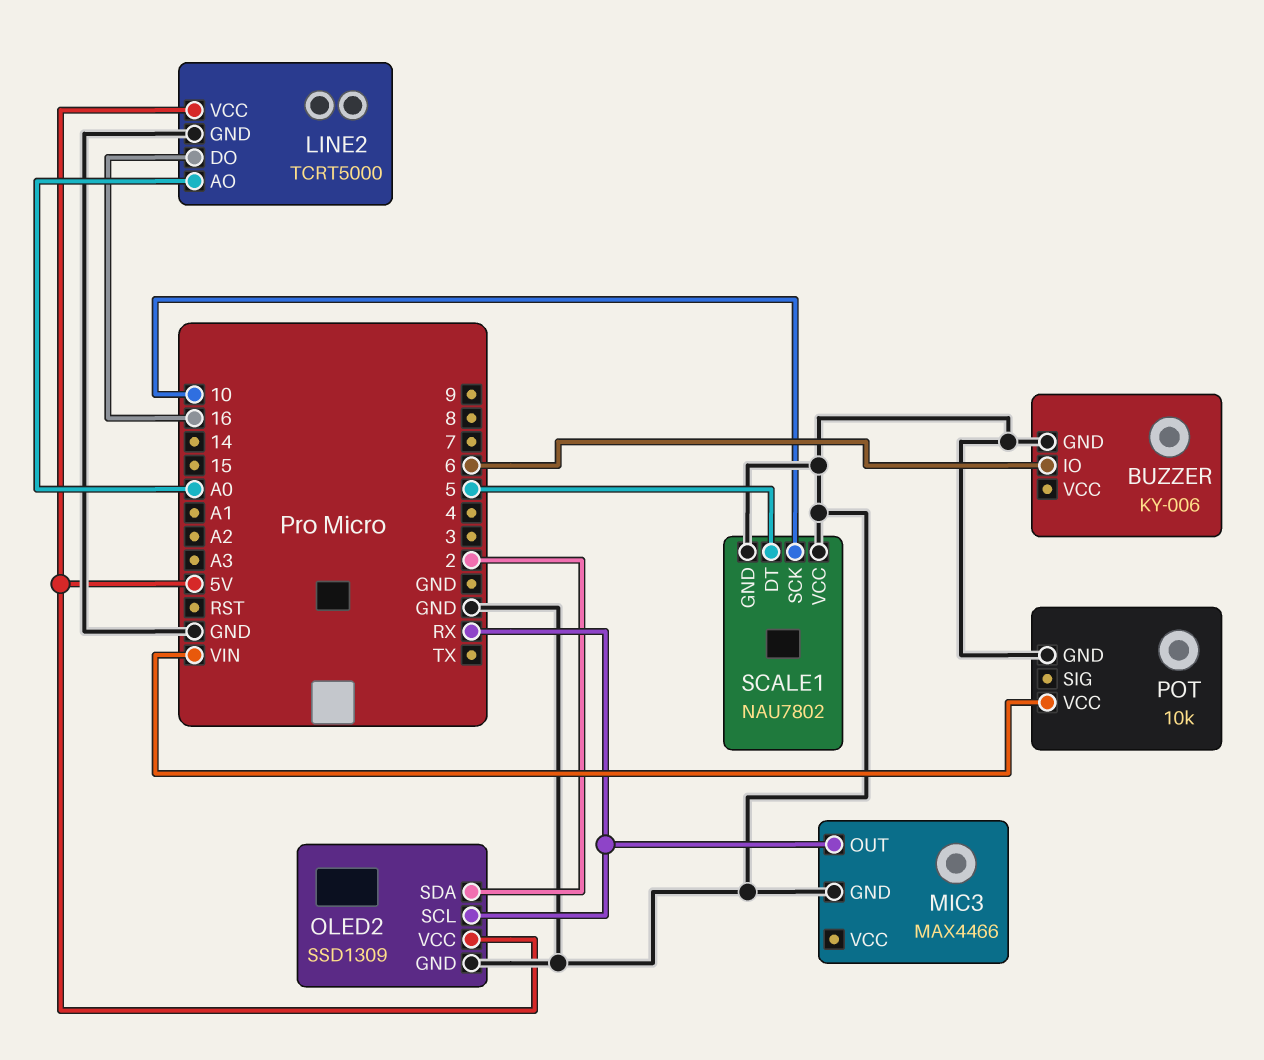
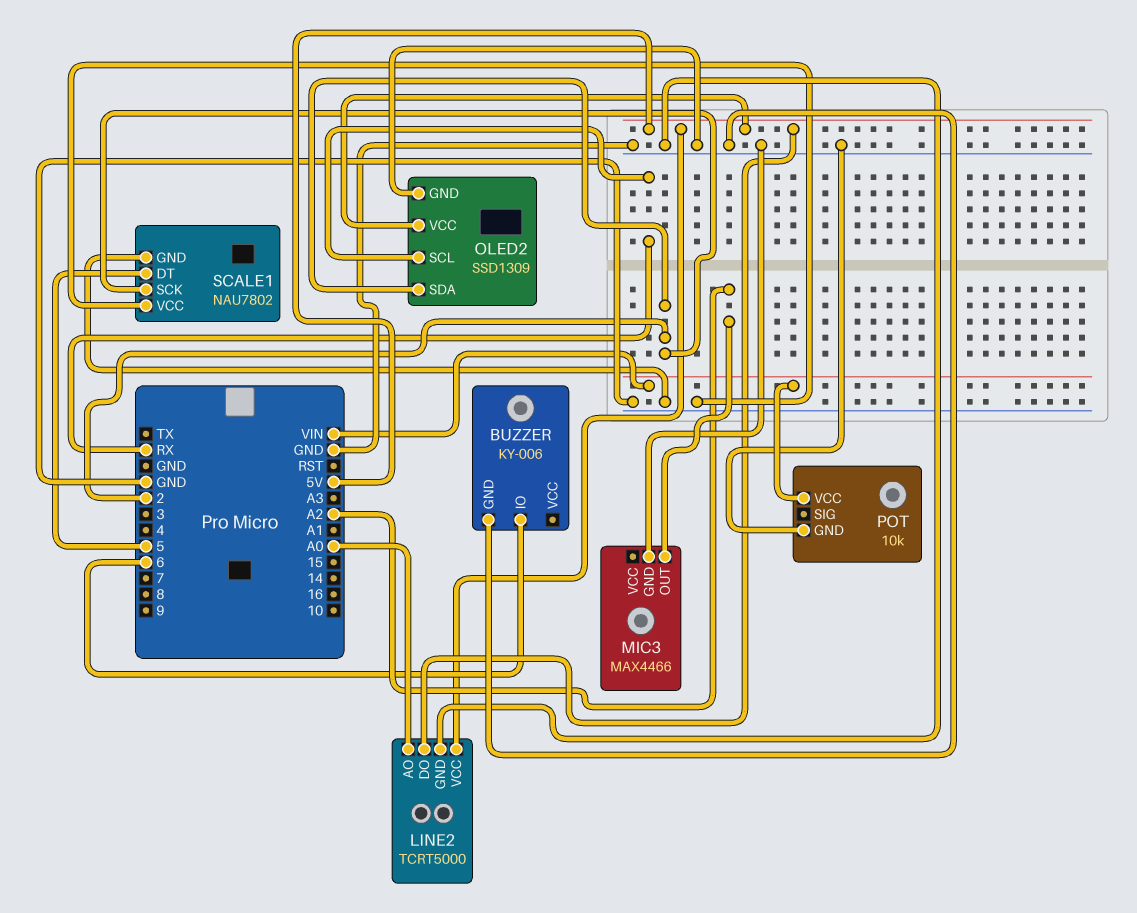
LINE2 pin DO: 16 -> 5V
MIC3 pin OUT: RX -> A2
SCALE1 pin SCK: 10 -> 2

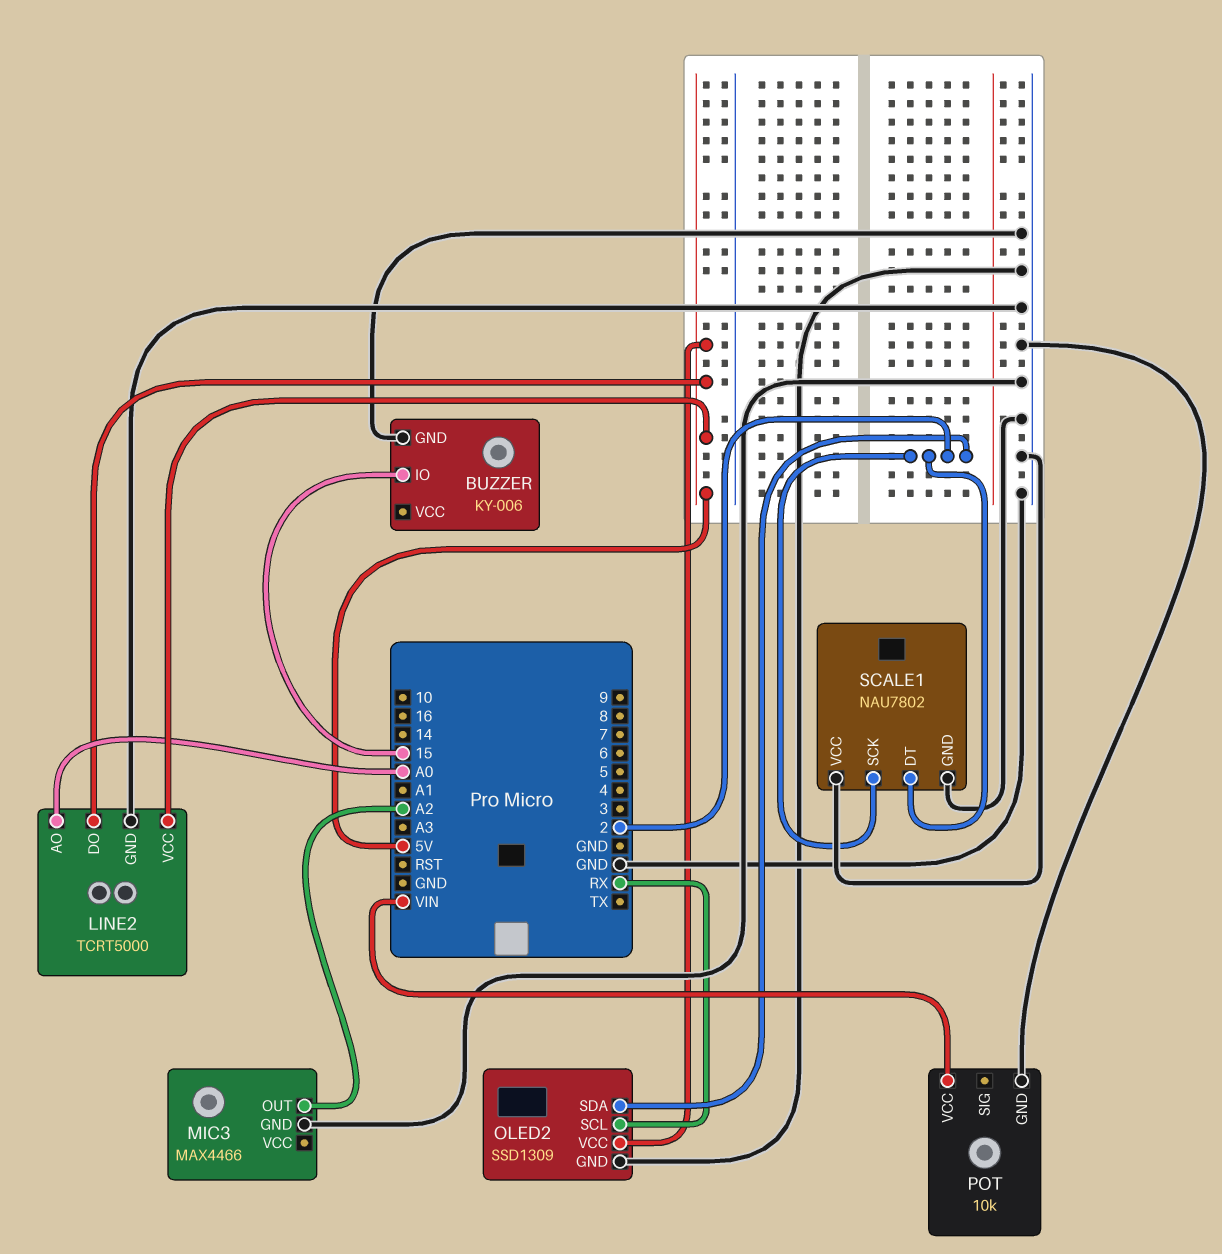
BUZZER pin IO: 6 -> 15
SCALE1 pin DT: 5 -> 2

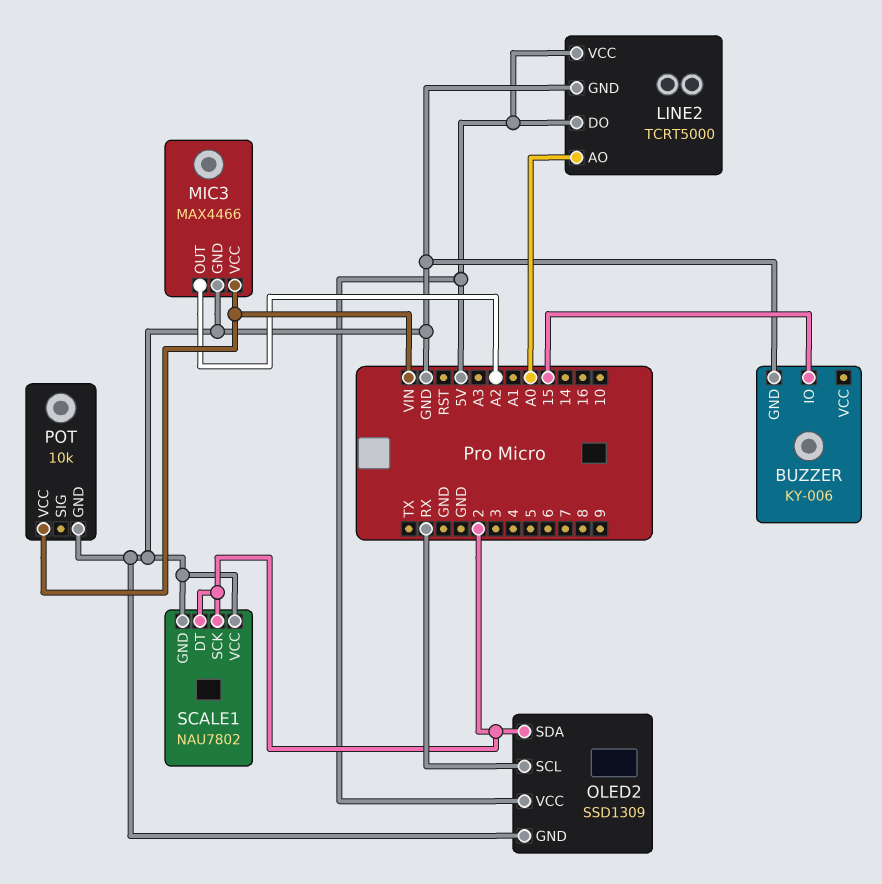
MIC3 pin VCC: none -> VIN

